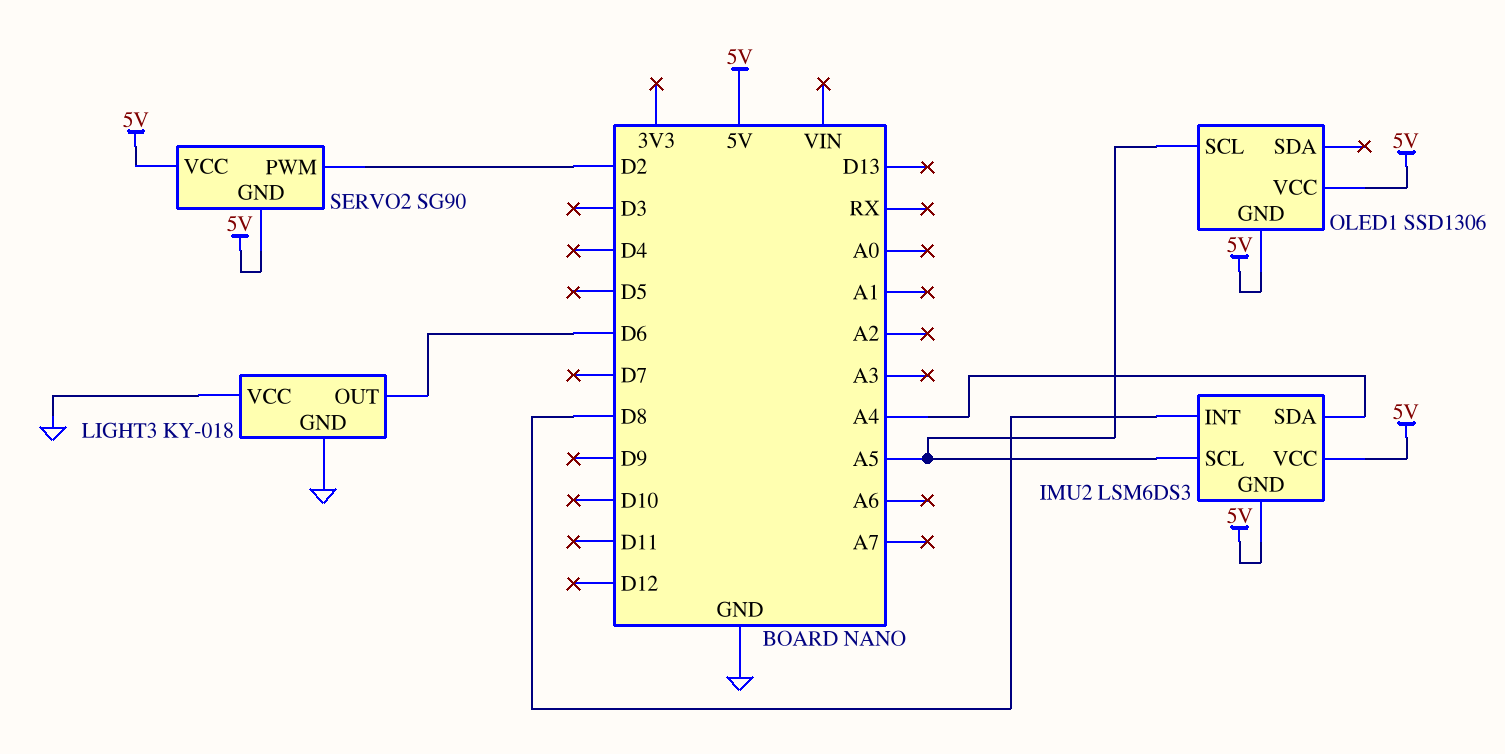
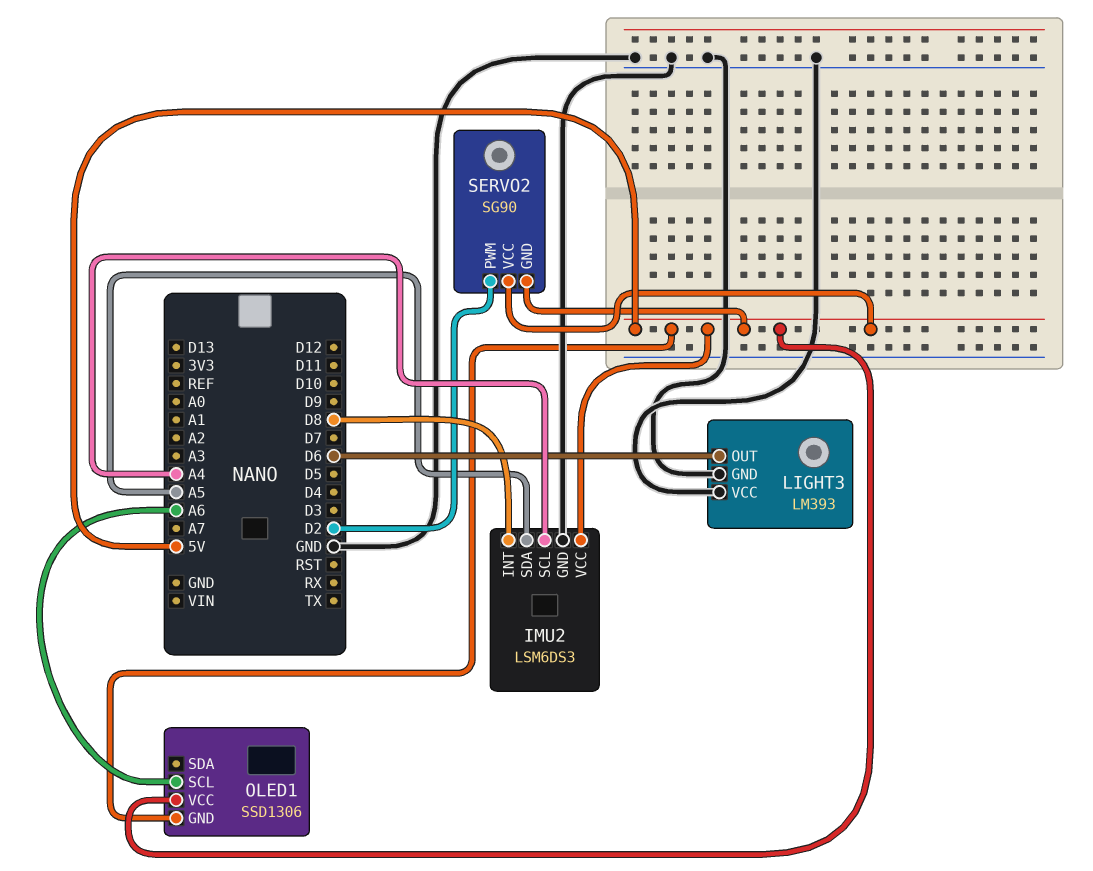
IMU2 pin GND: 5V -> GND
IMU2 pin SCL: A5 -> A4
IMU2 pin SDA: A4 -> A5
LIGHT3: KY-018 -> LM393
OLED1 pin SCL: A5 -> A6

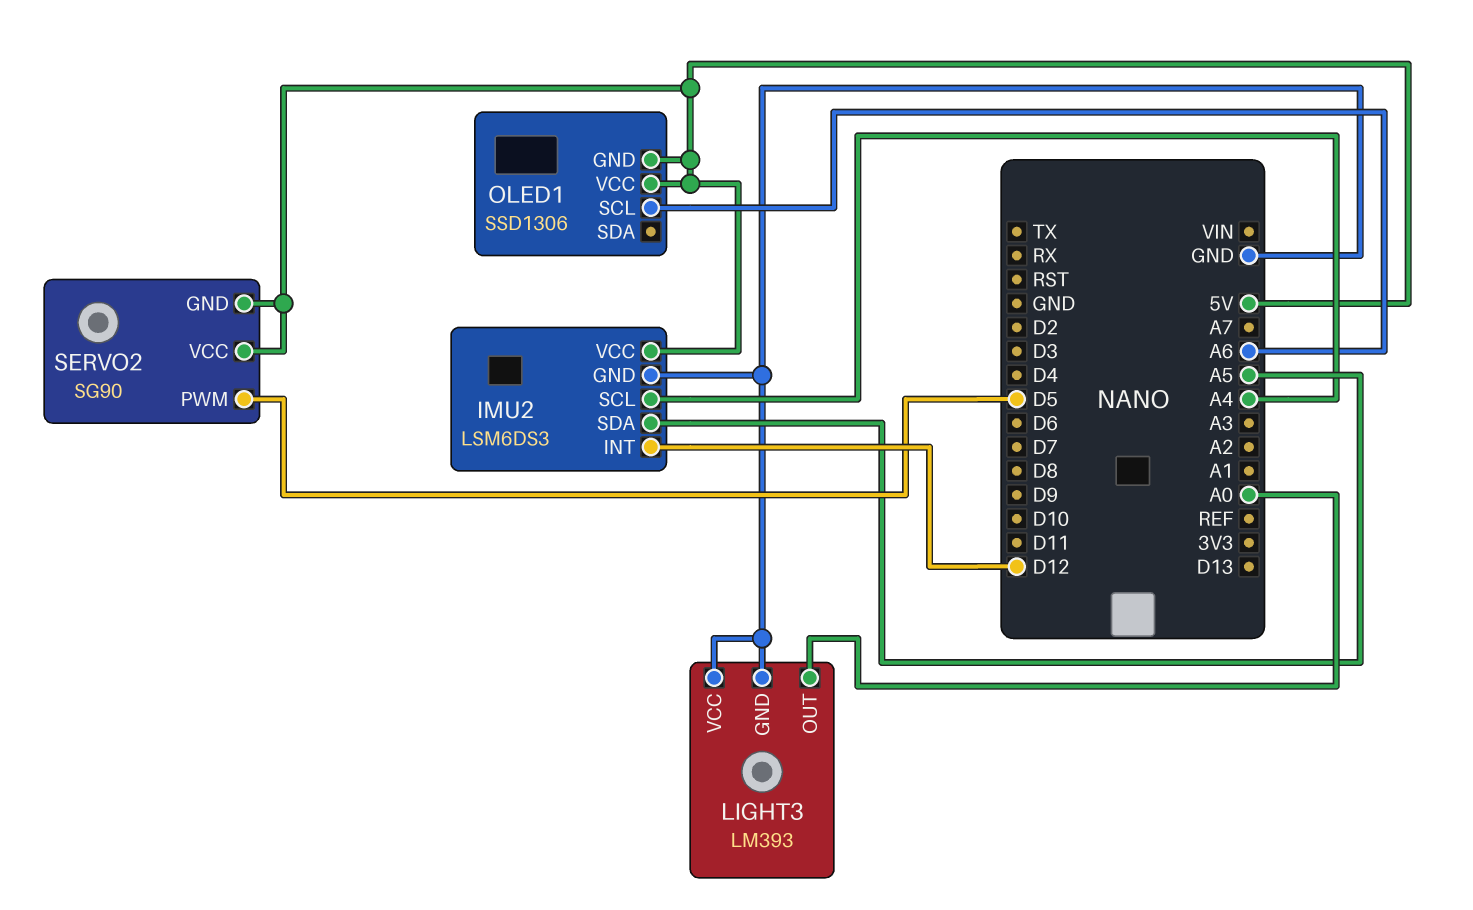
IMU2 pin INT: D8 -> D12
LIGHT3 pin OUT: D6 -> A0
SERVO2 pin PWM: D2 -> D5

